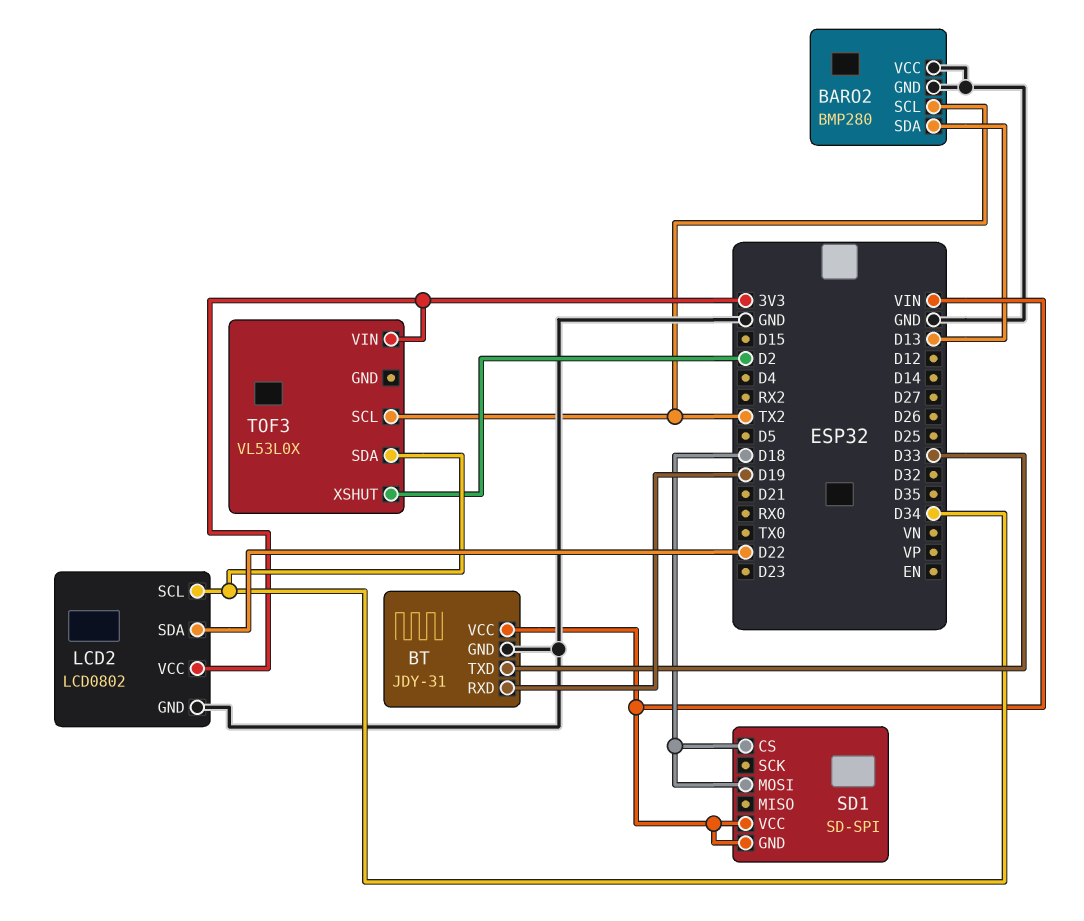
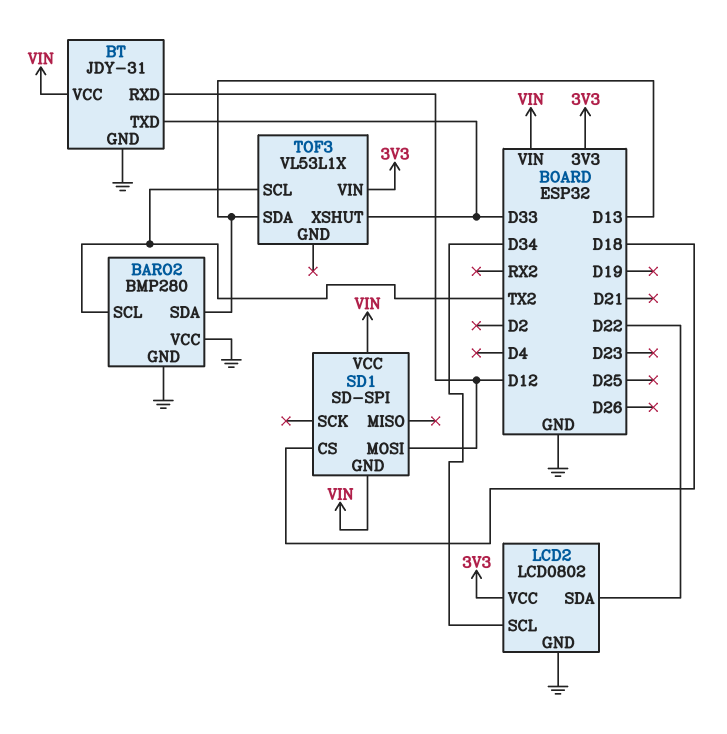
BT pin RXD: D19 -> D12
SD1 pin MOSI: D18 -> D12
TOF3: VL53L0X -> VL53L1X
TOF3 pin SDA: D34 -> D13
TOF3 pin XSHUT: D2 -> D33

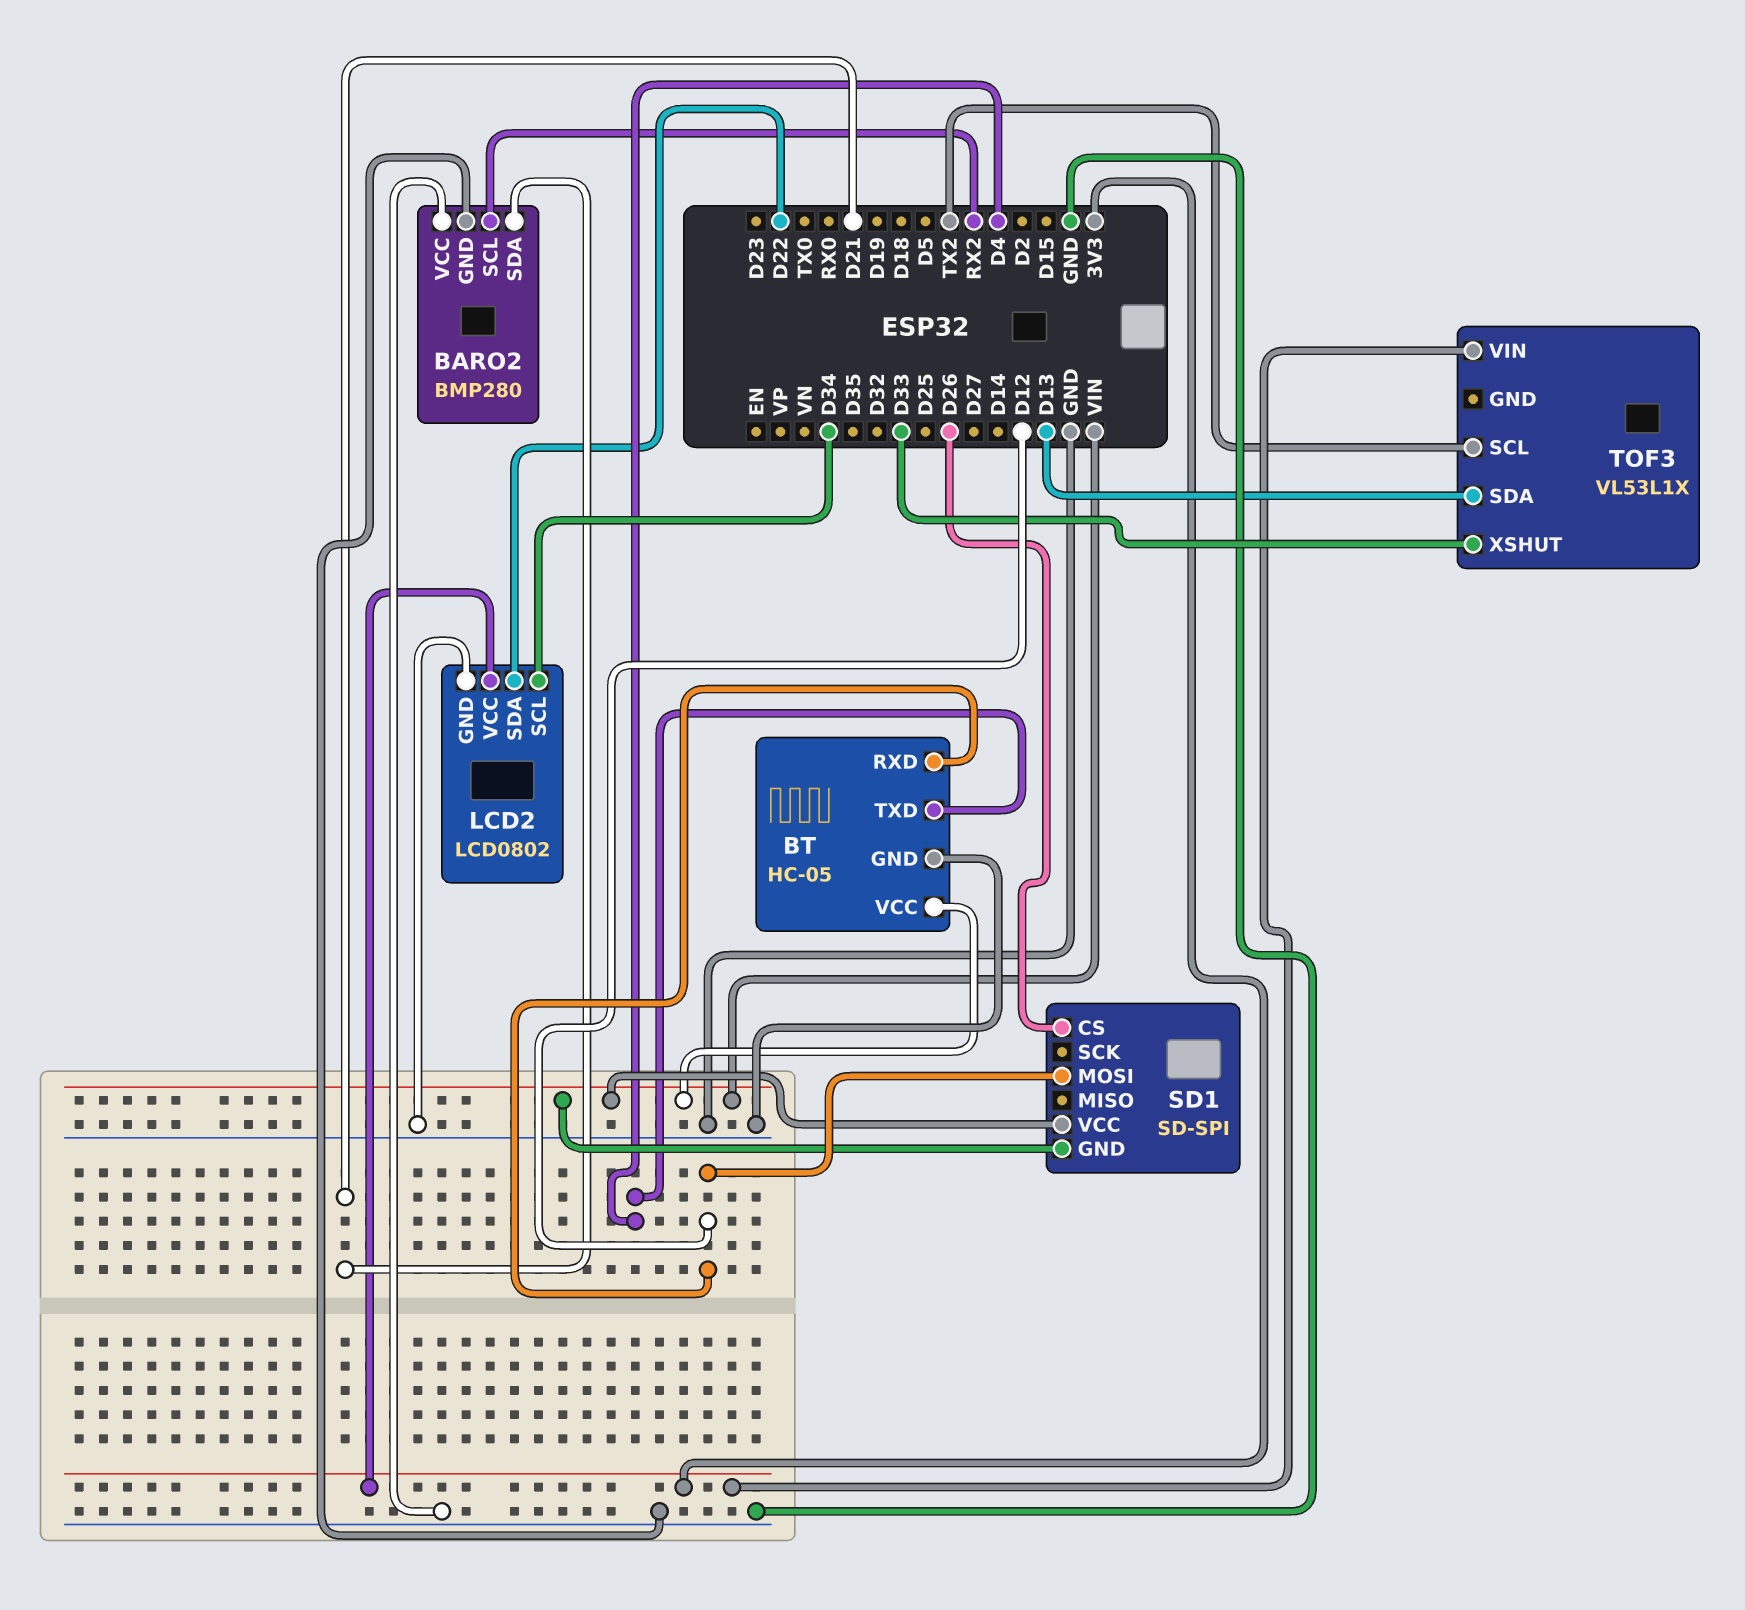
BARO2 pin SCL: TX2 -> RX2
BARO2 pin SDA: D13 -> D21
BT: JDY-31 -> HC-05
BT pin TXD: D33 -> D4
SD1 pin CS: D18 -> D26

